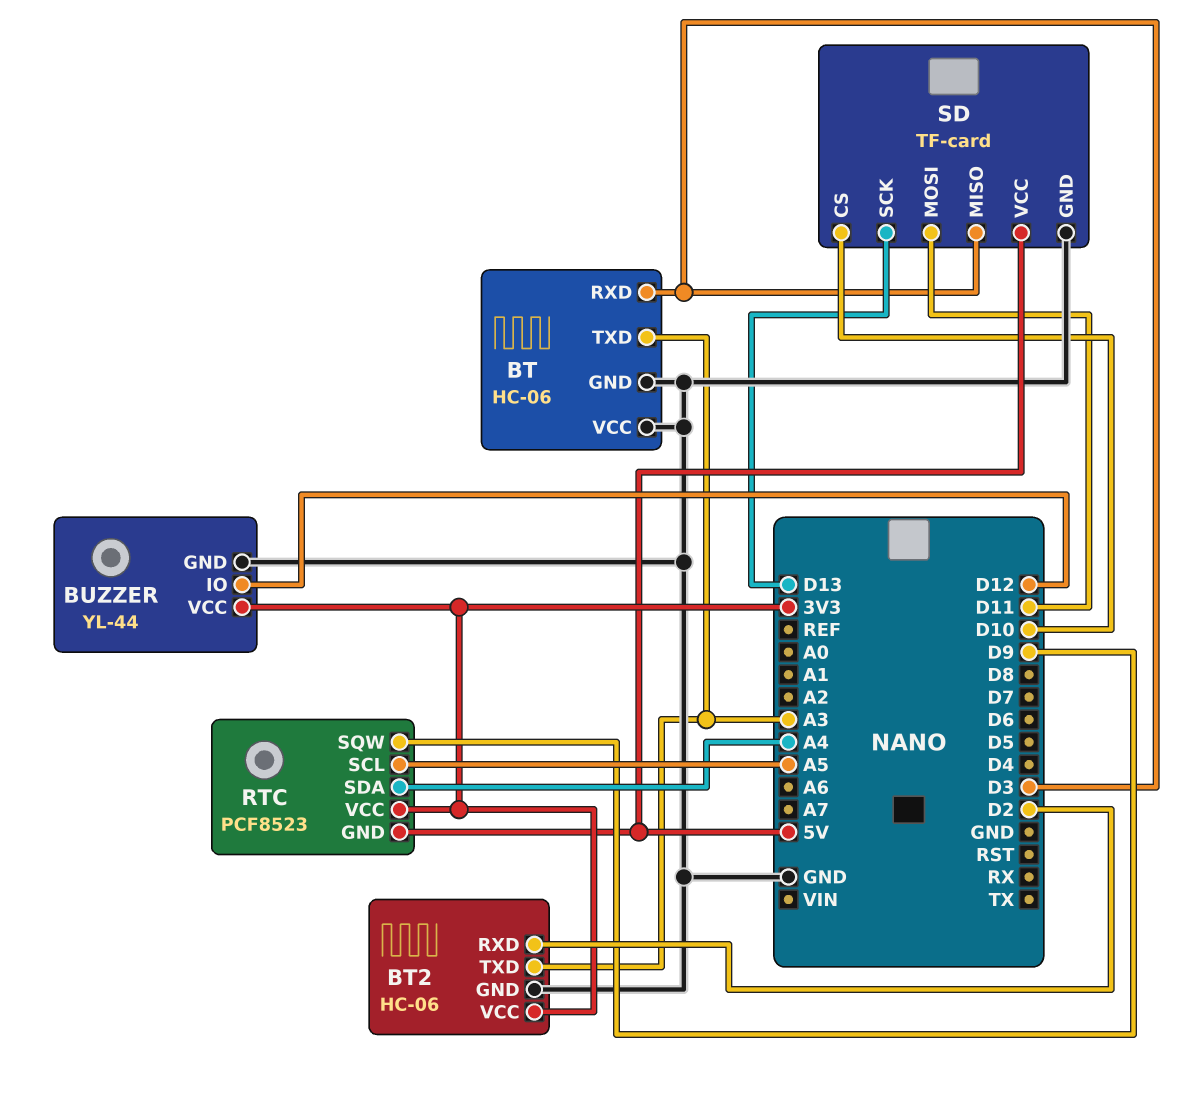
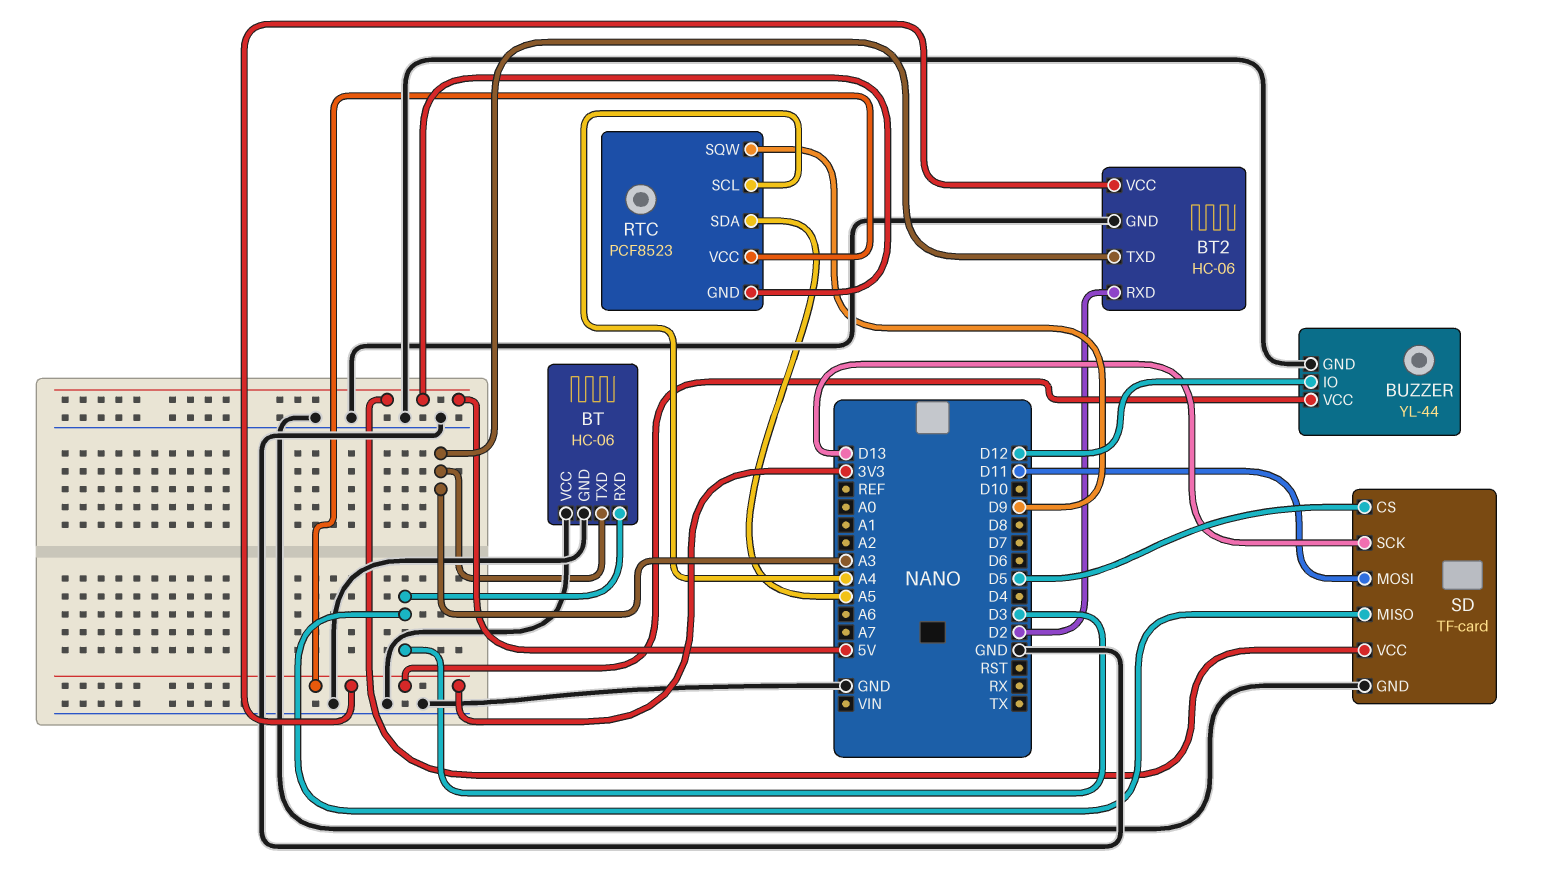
RTC pin SCL: A5 -> A4
RTC pin SDA: A4 -> A5
SD pin CS: D10 -> D5

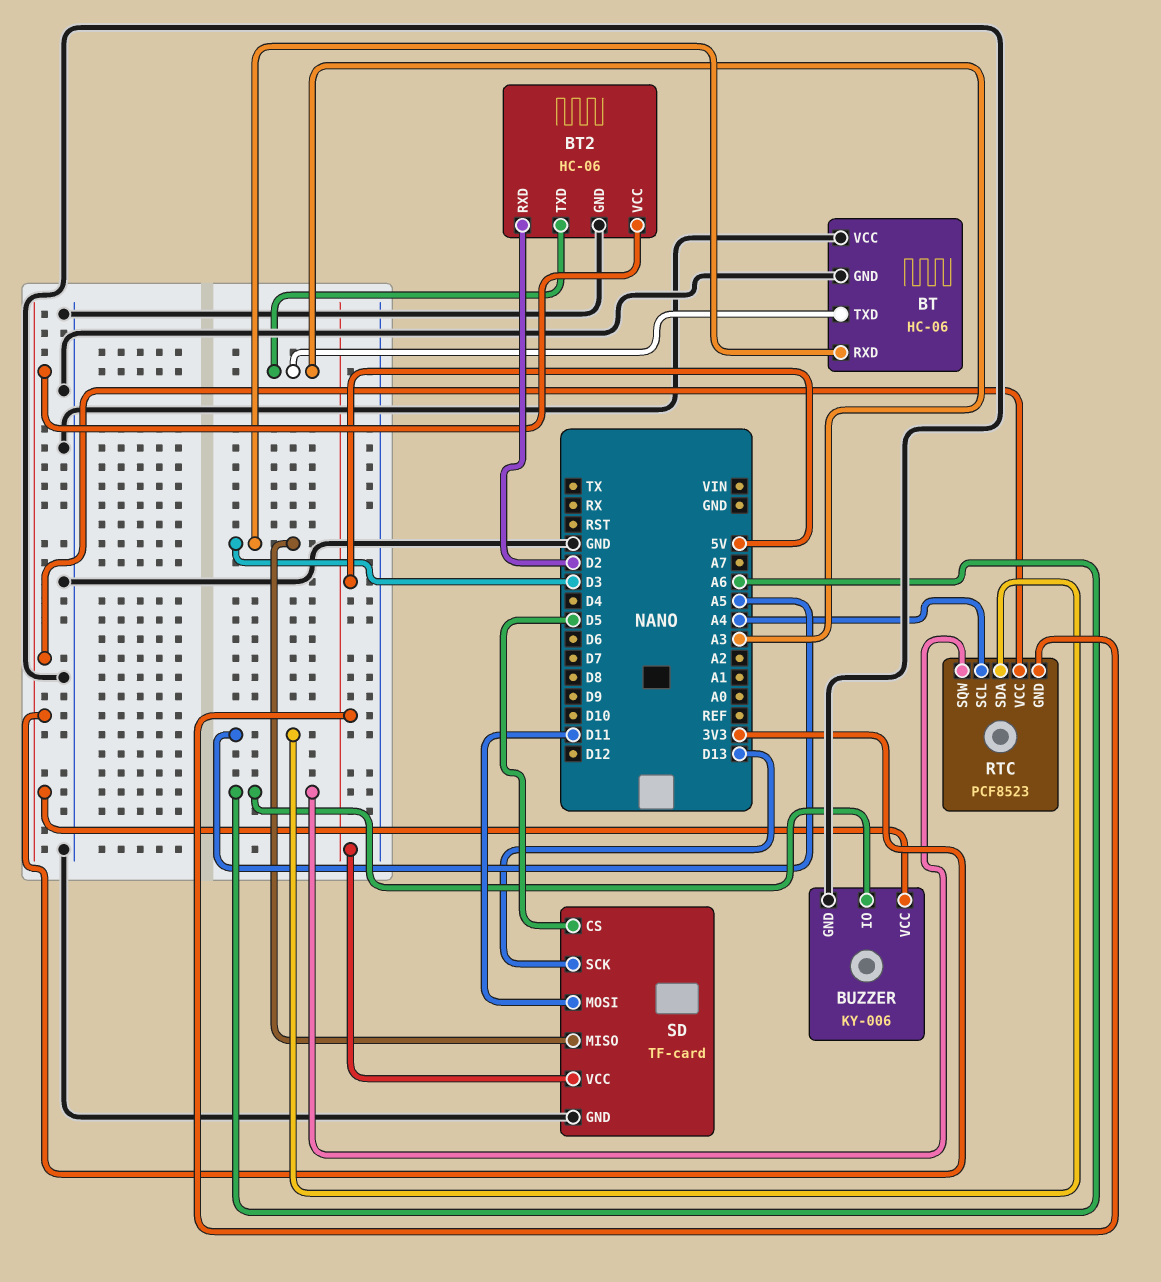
BUZZER: YL-44 -> KY-006
BUZZER pin IO: D12 -> A6
RTC pin SQW: D9 -> A6

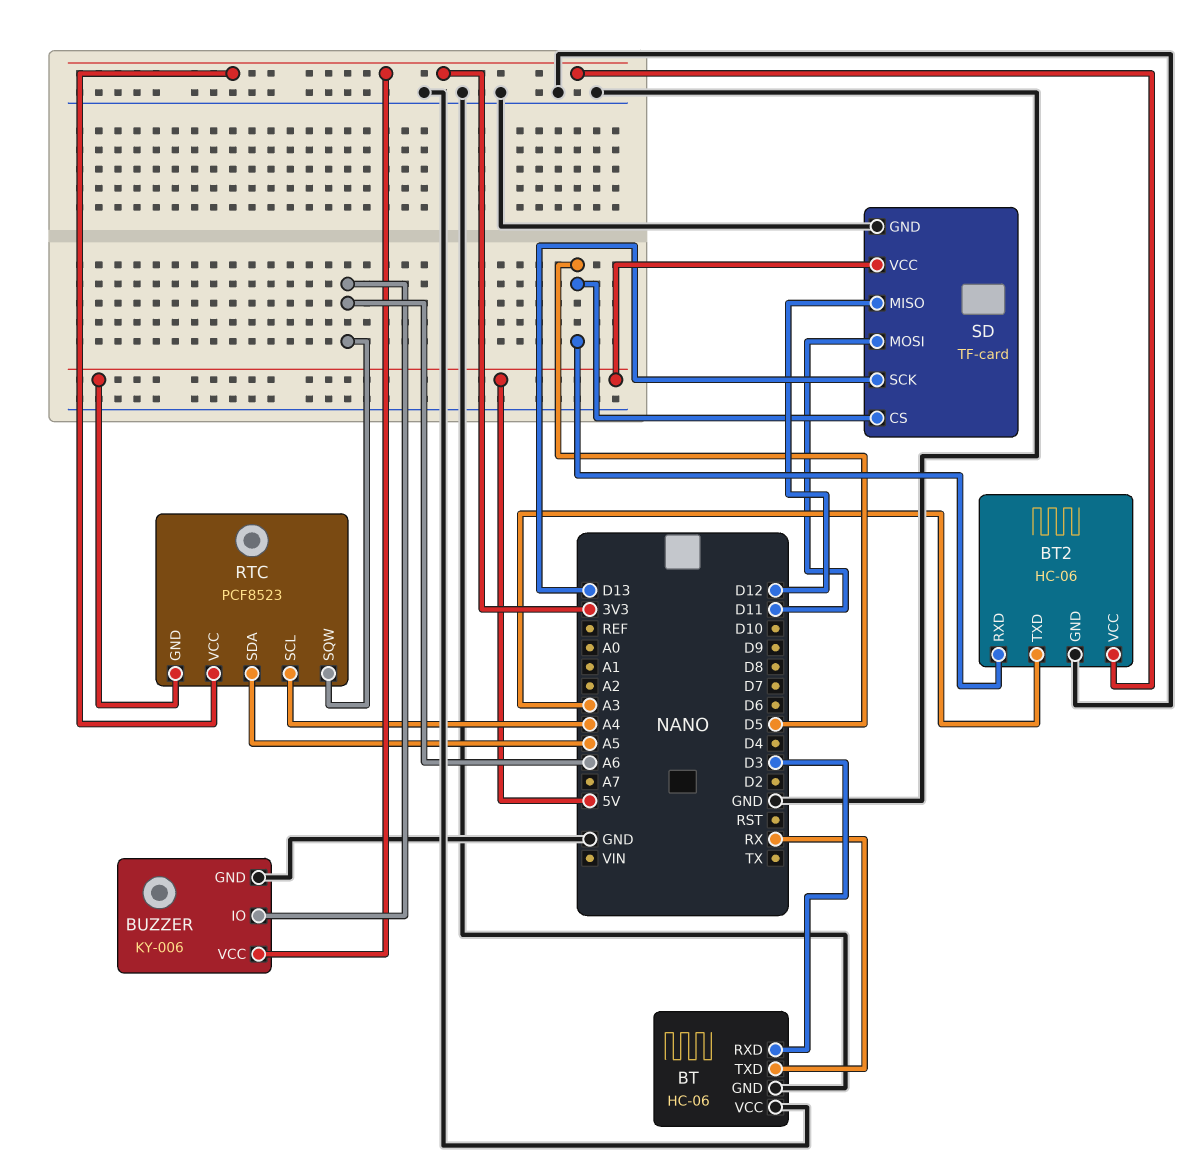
BT pin TXD: A3 -> RX
BT2 pin RXD: D2 -> D5
SD pin MISO: D3 -> D12

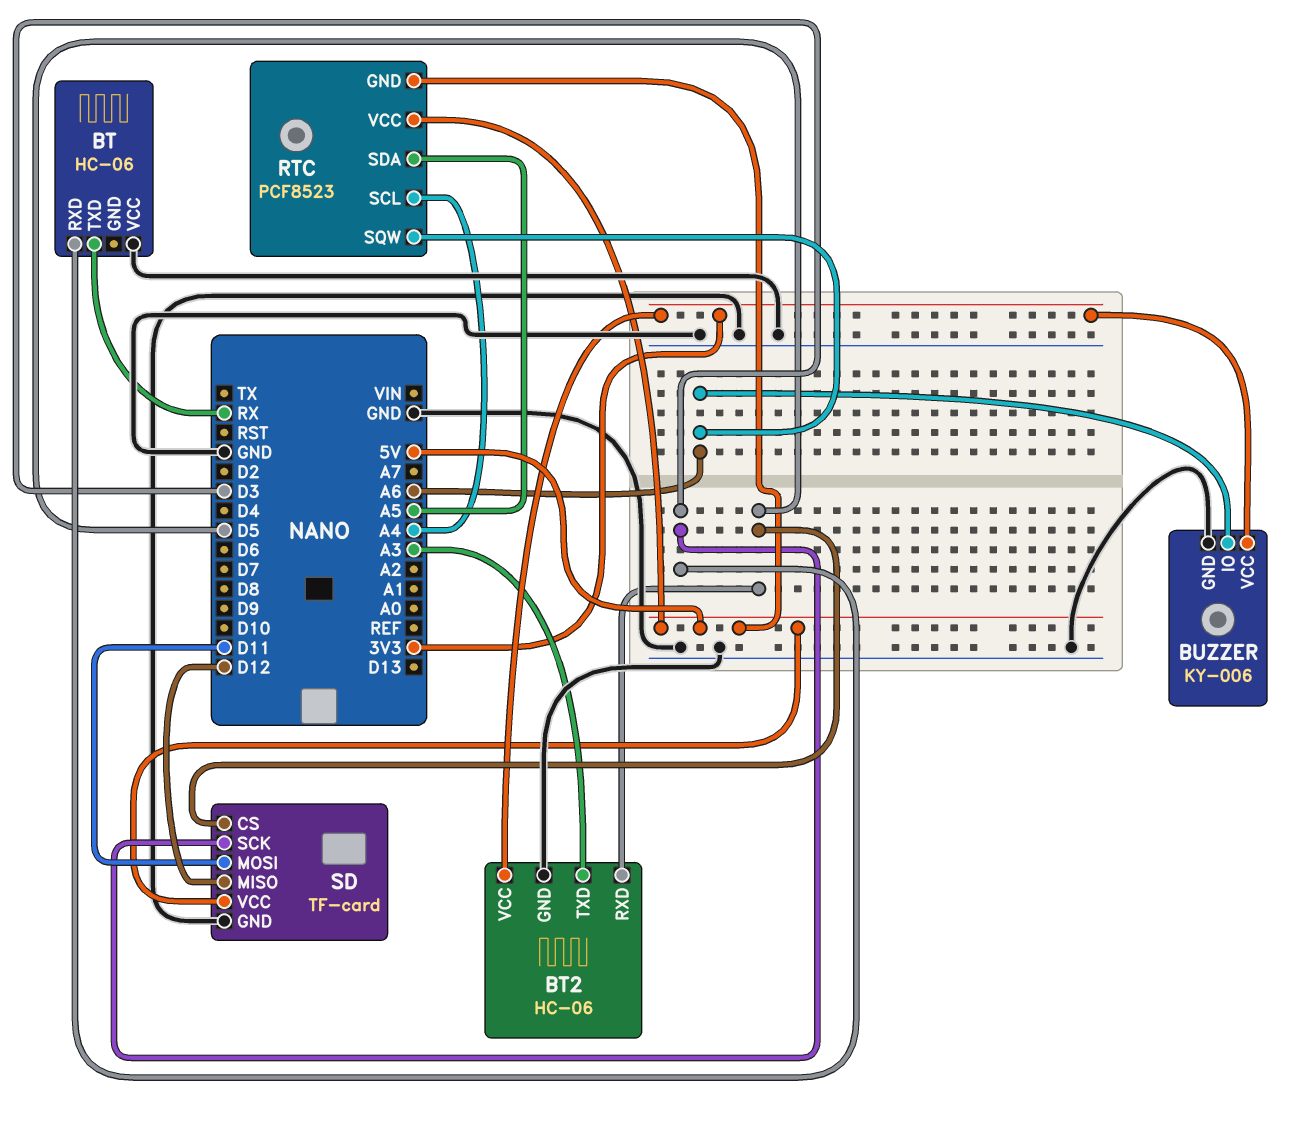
BT pin GND: GND -> none
RTC pin VCC: 3V3 -> 5V
SD pin SCK: D13 -> D3

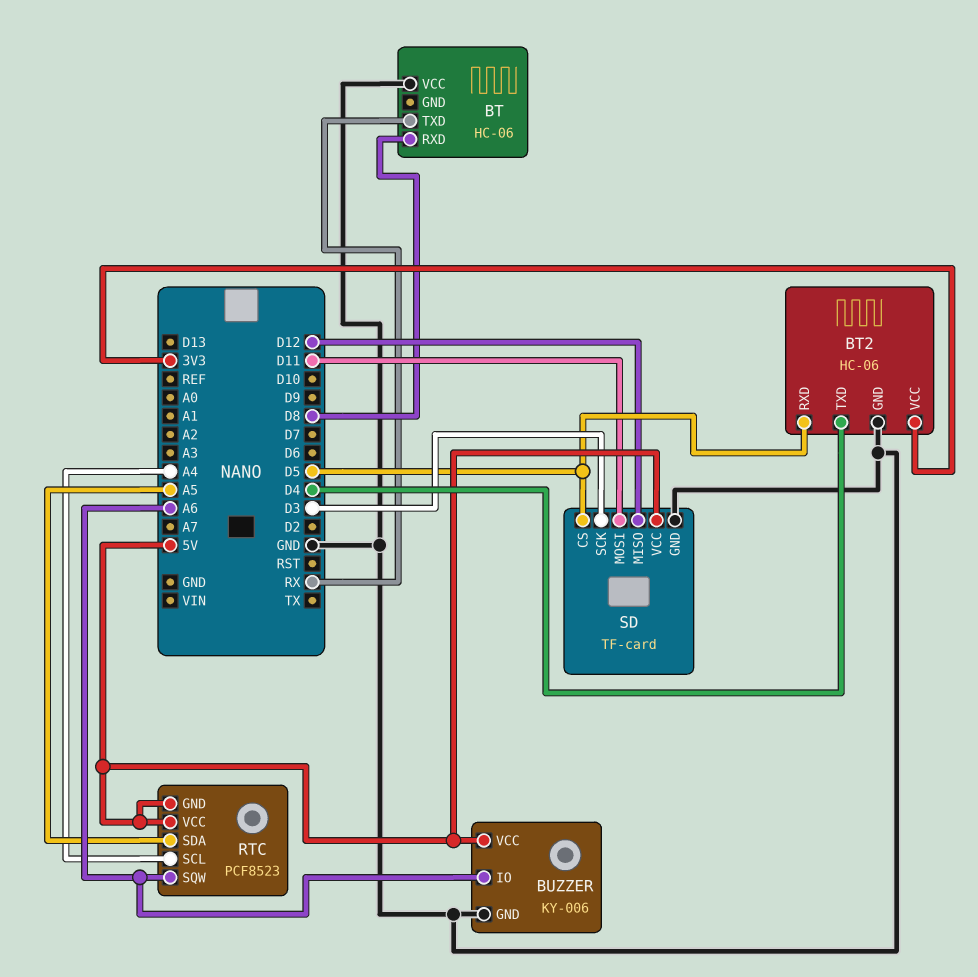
BT pin RXD: D3 -> D8
BT2 pin TXD: A3 -> D4
BUZZER pin VCC: 3V3 -> 5V

